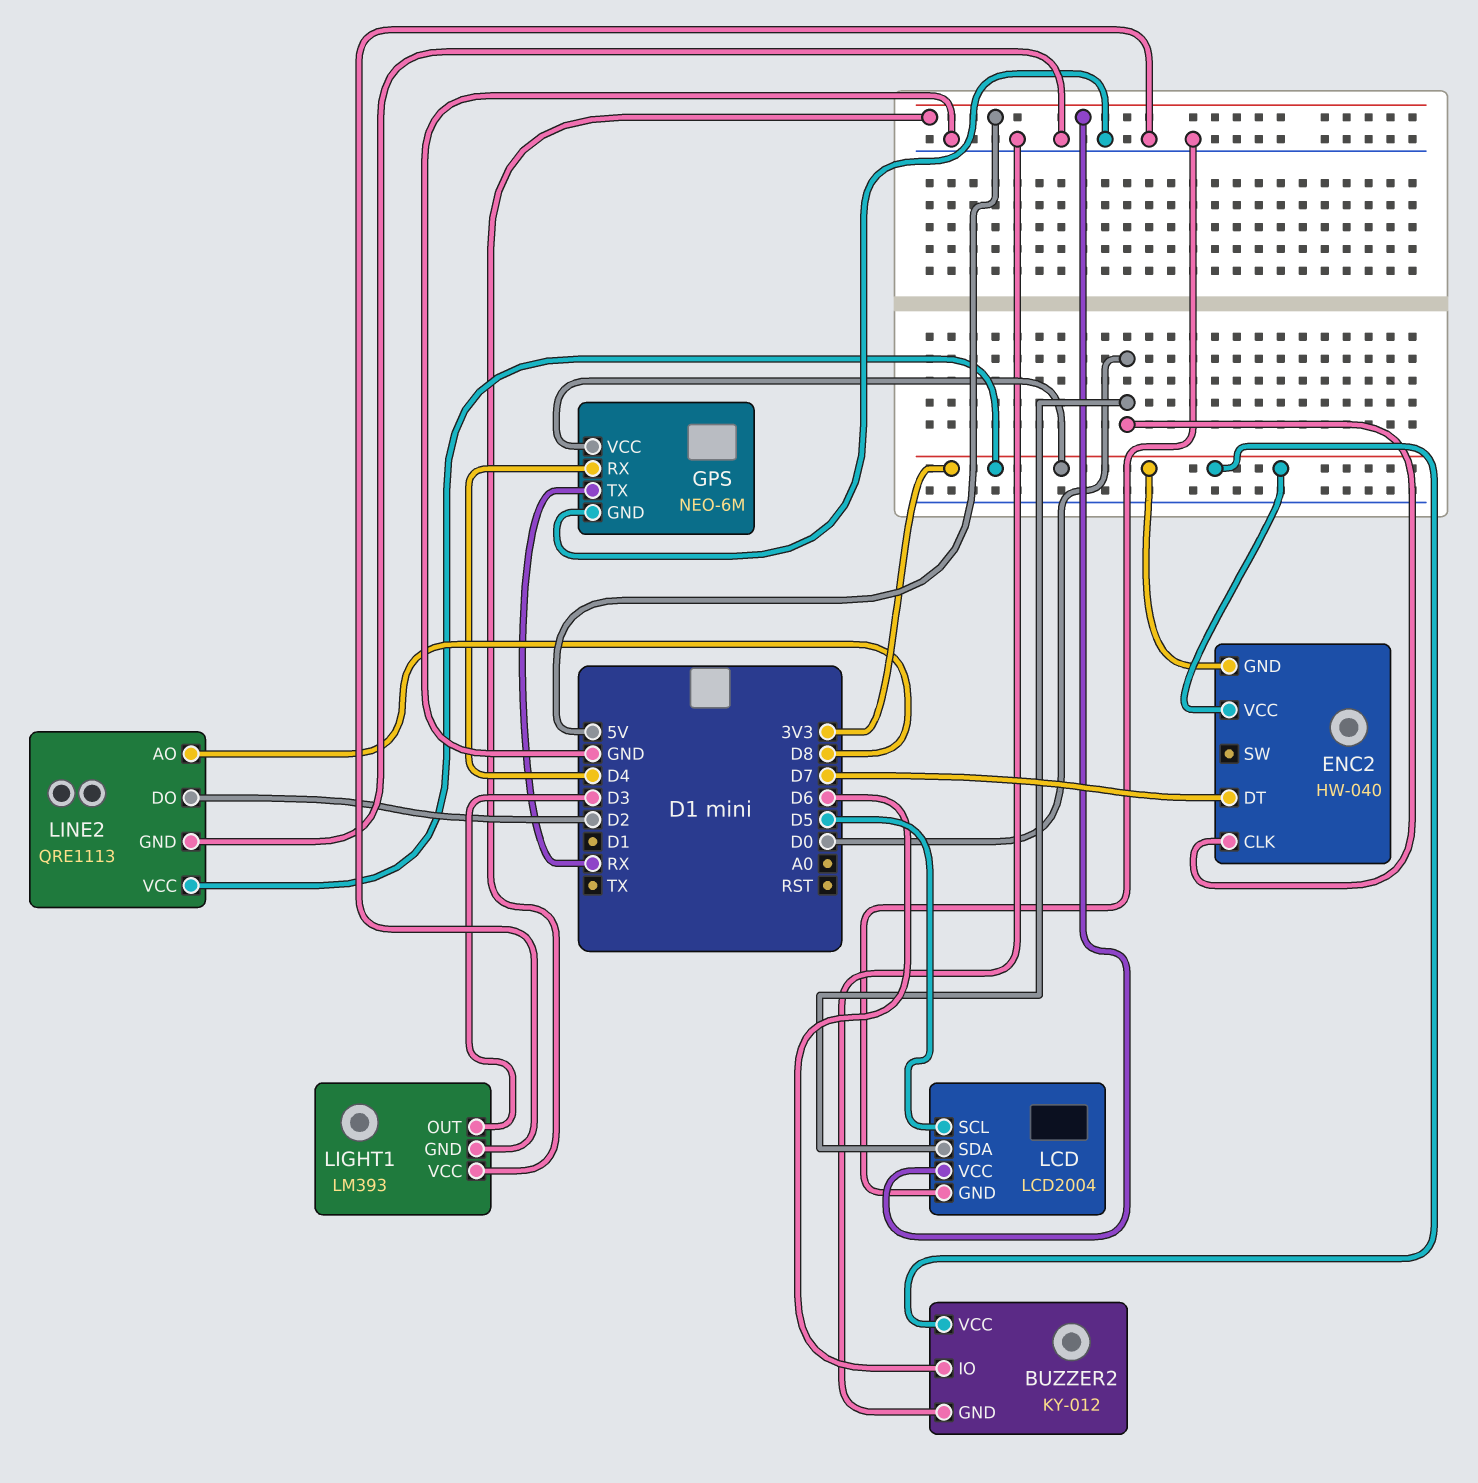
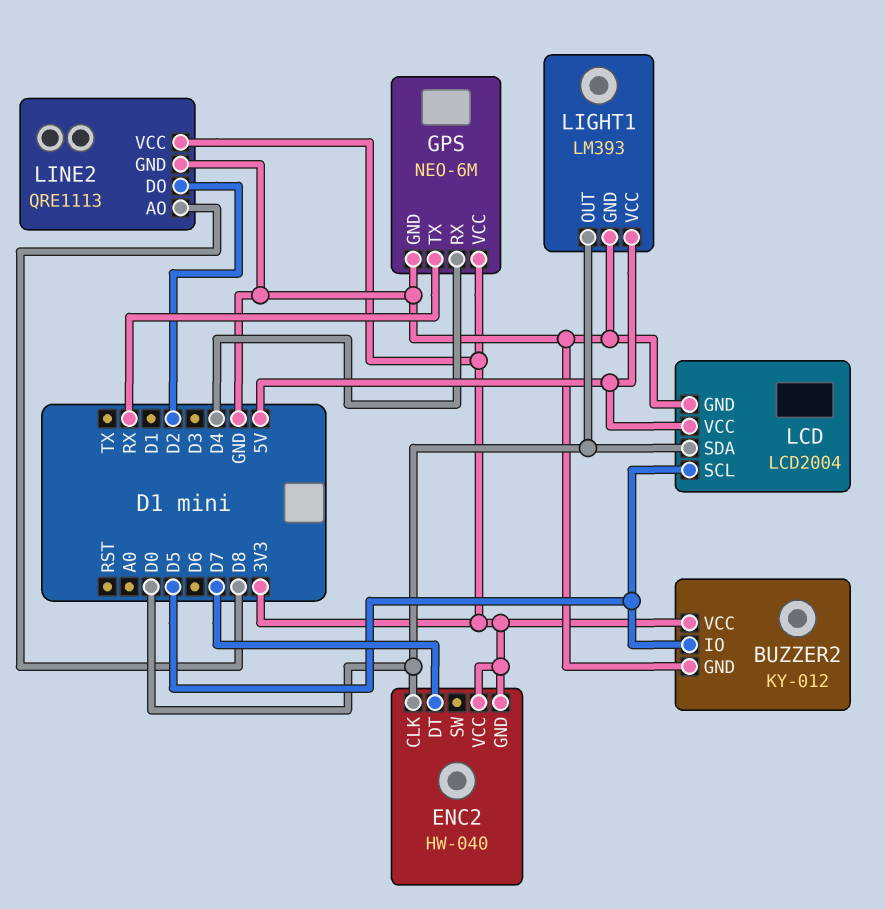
BUZZER2 pin IO: D6 -> D5
LIGHT1 pin OUT: D3 -> D0

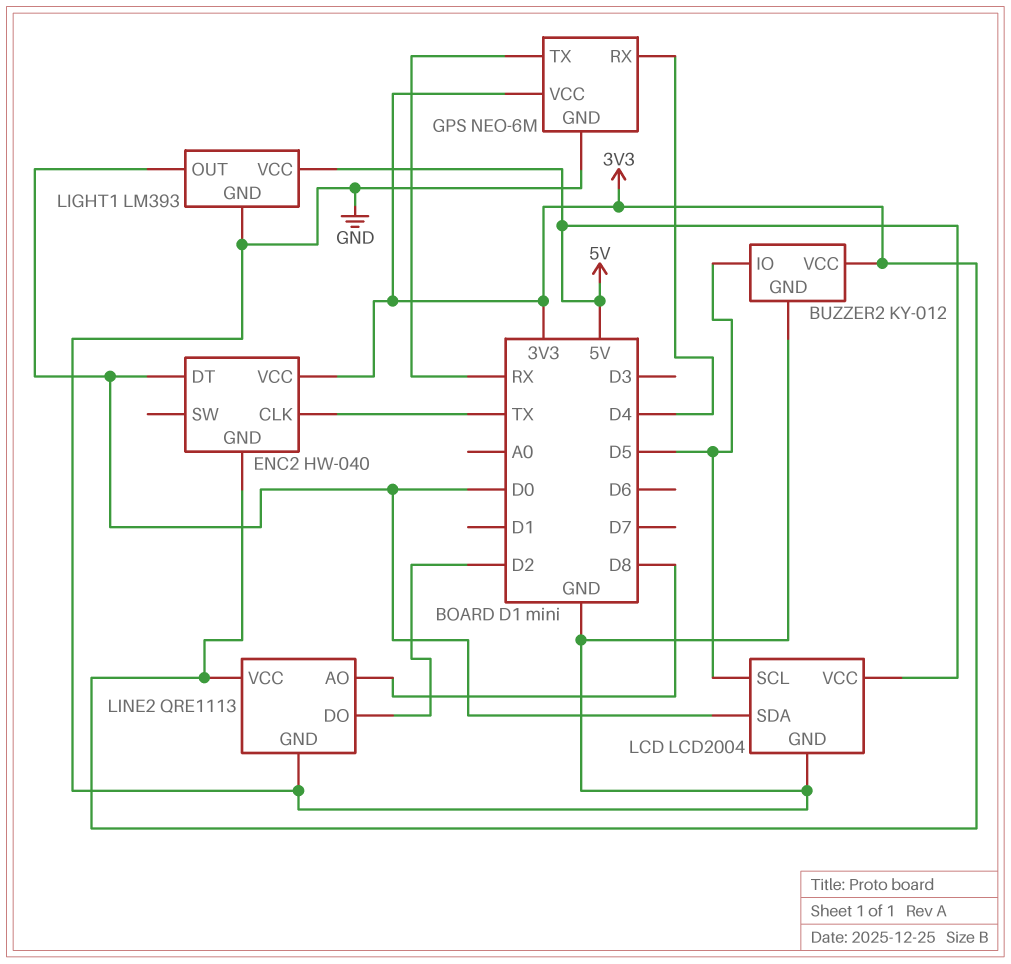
ENC2 pin CLK: D0 -> TX
ENC2 pin DT: D7 -> D0

